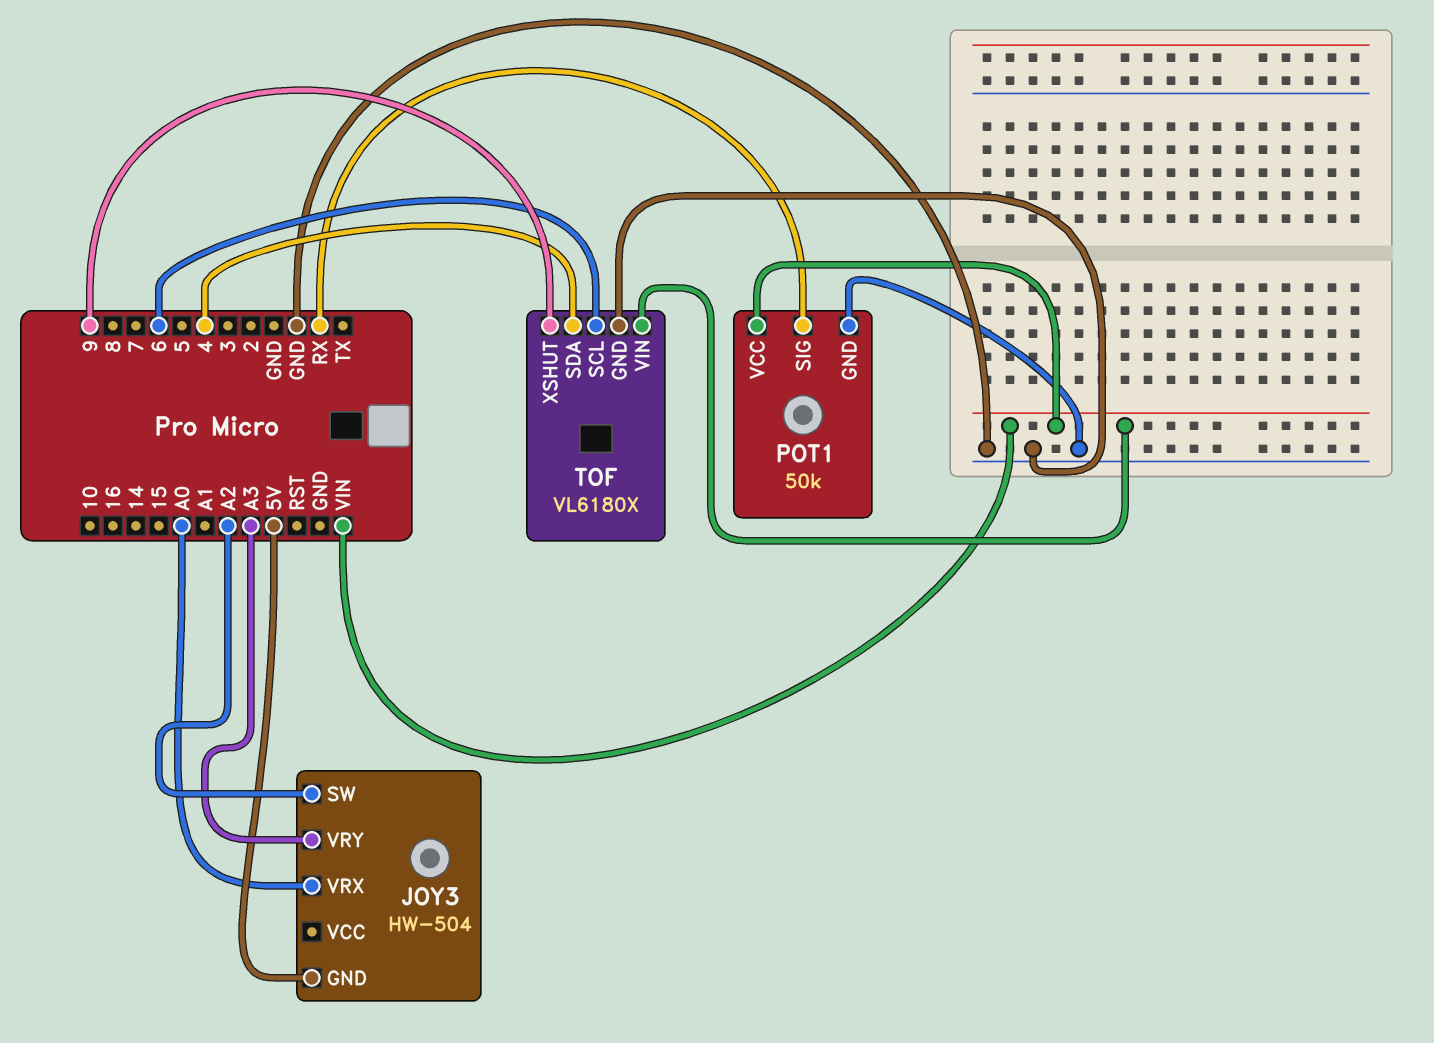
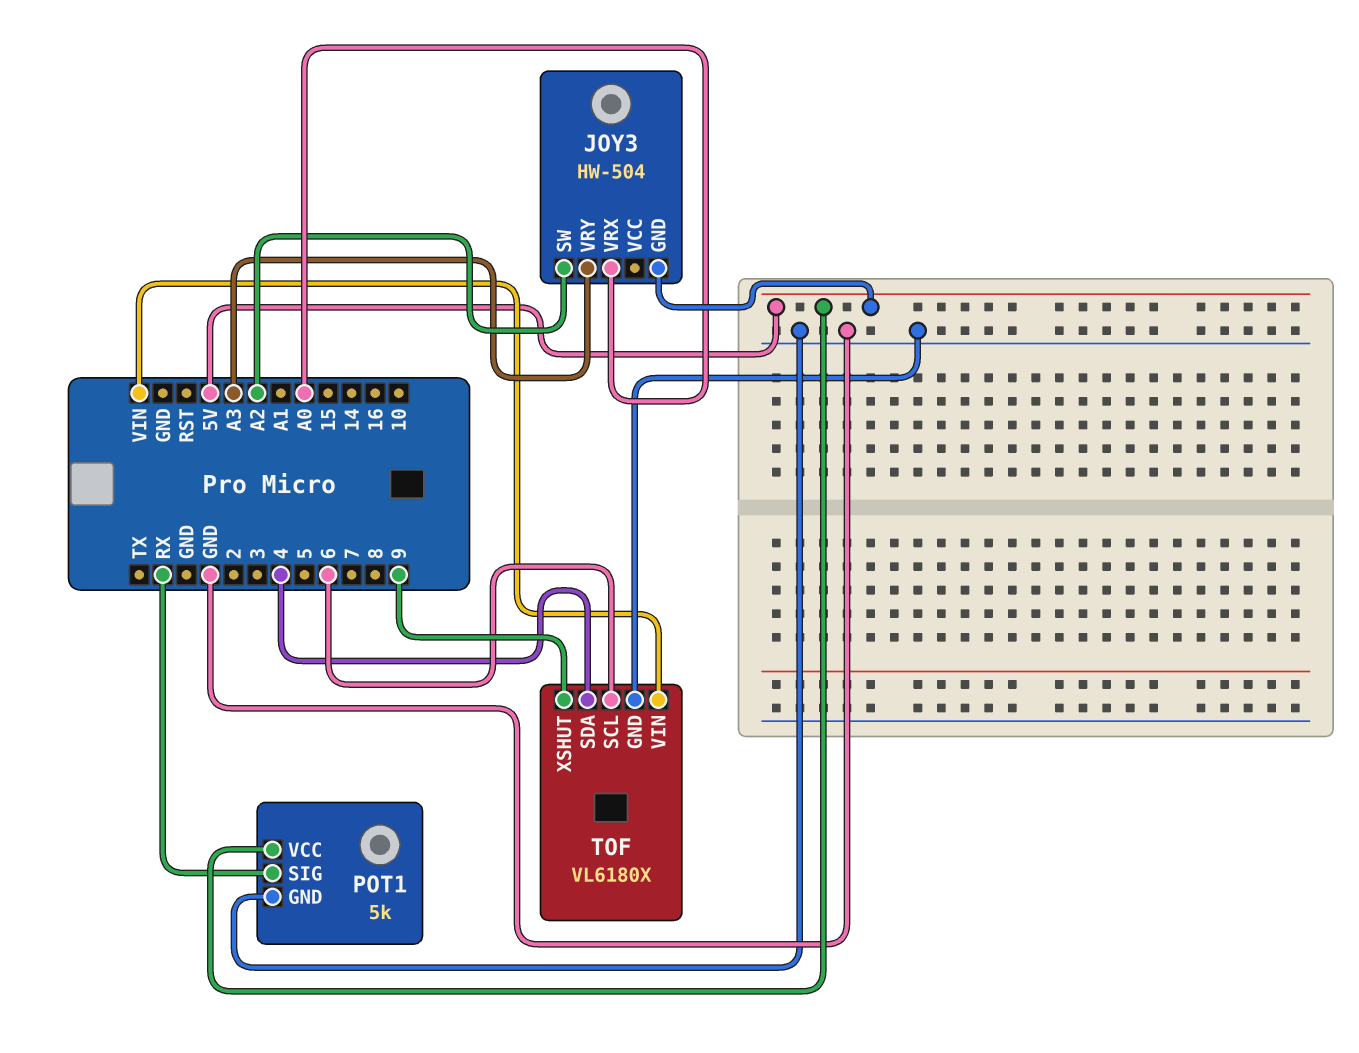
POT1: 50k -> 5k
POT1 pin VCC: VIN -> 5V

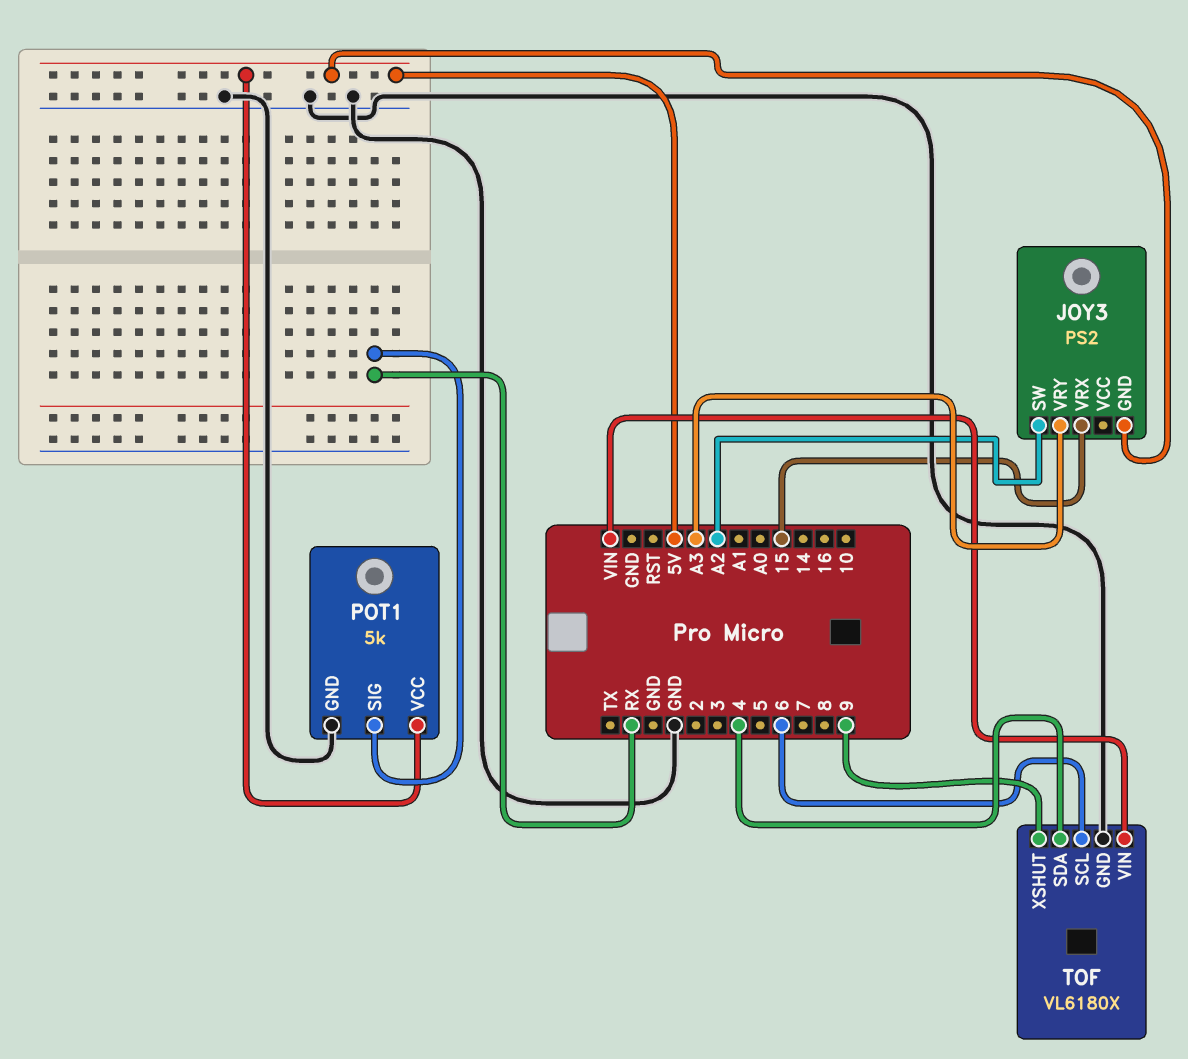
JOY3: HW-504 -> PS2
JOY3 pin VRX: A0 -> 15

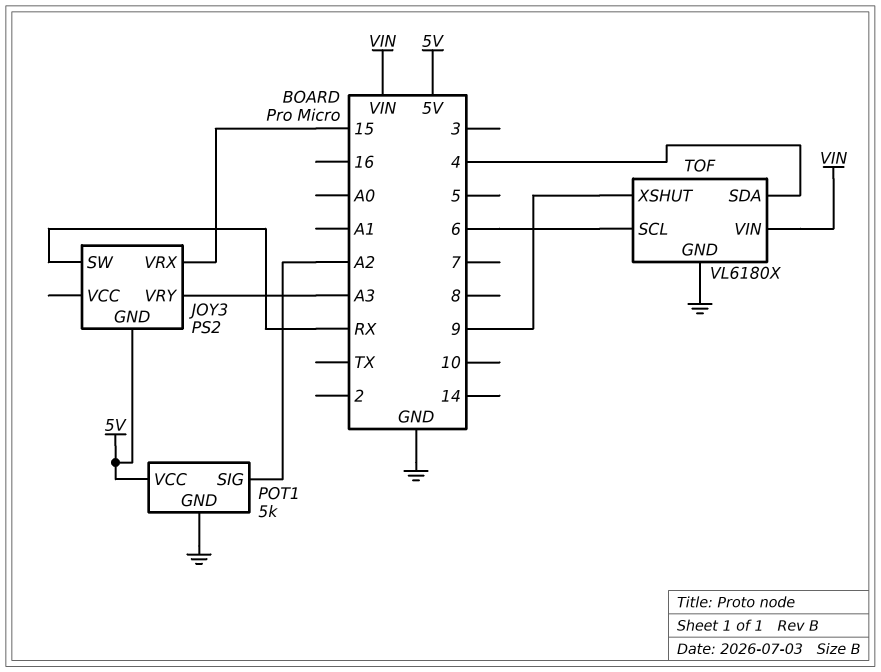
JOY3 pin SW: A2 -> RX
POT1 pin SIG: RX -> A2

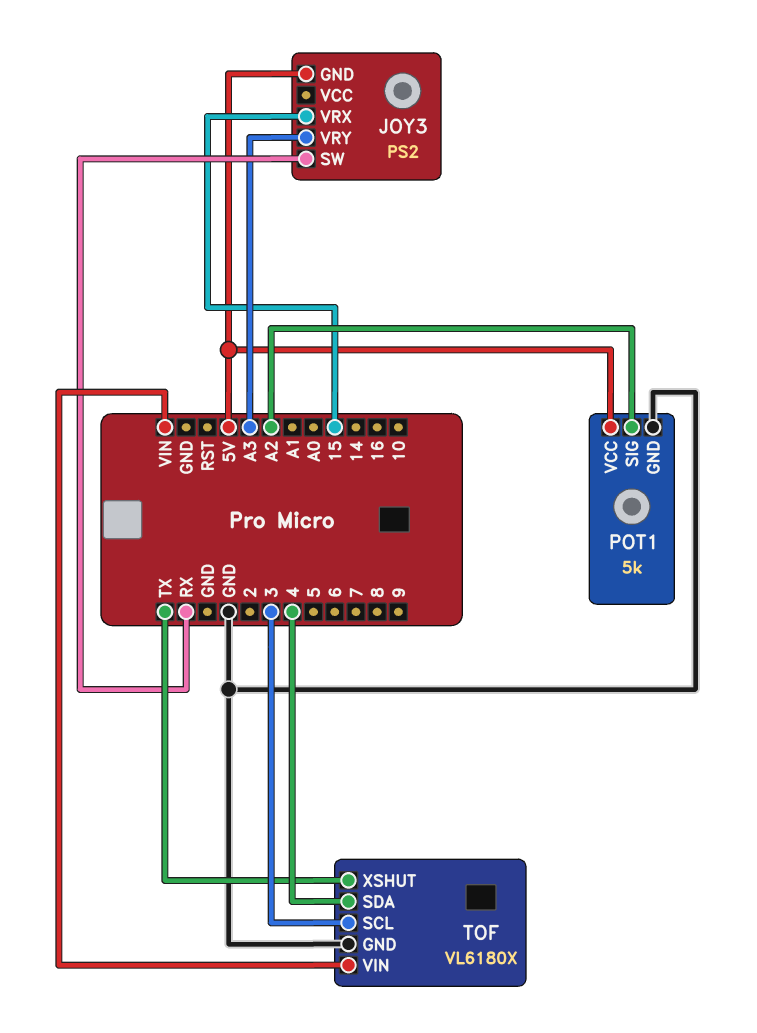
TOF pin SCL: 6 -> 3
TOF pin XSHUT: 9 -> TX

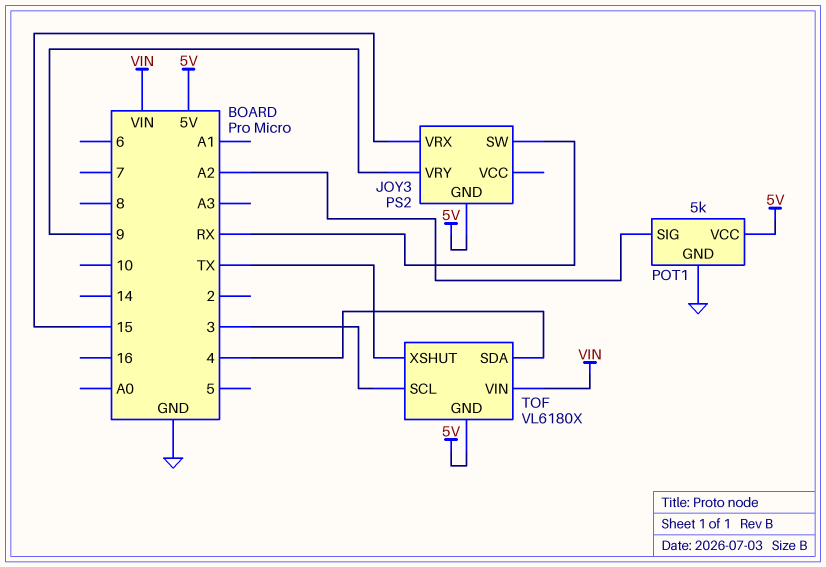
JOY3 pin VRY: A3 -> 9
TOF pin GND: GND -> 5V

